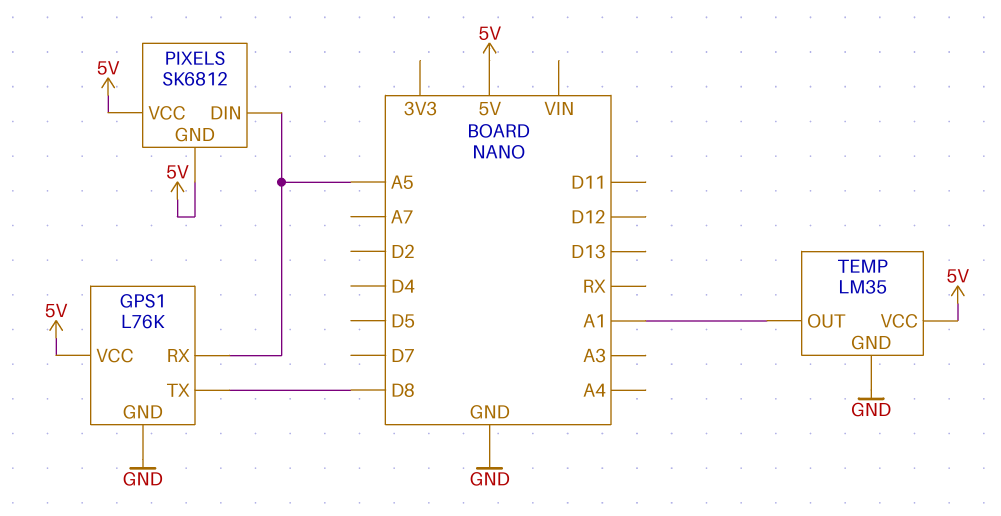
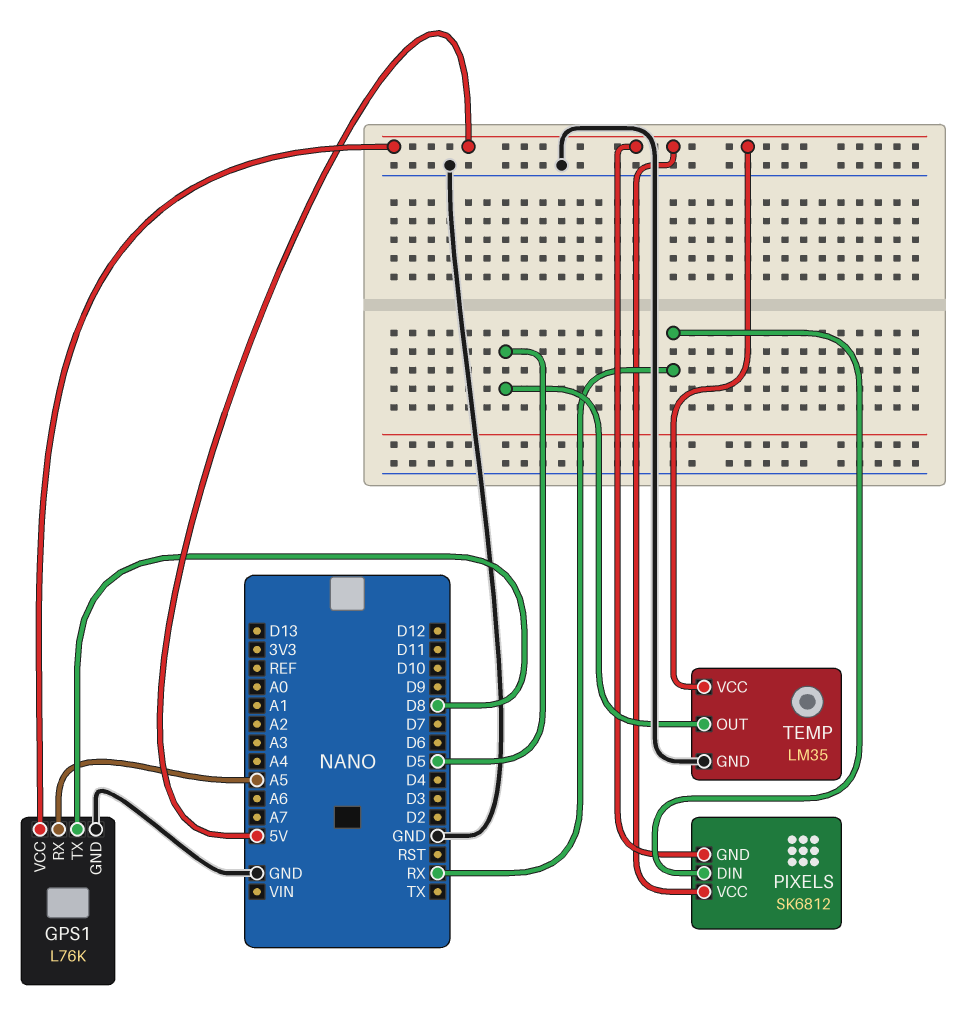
PIXELS pin DIN: A5 -> RX
TEMP pin OUT: A1 -> D5

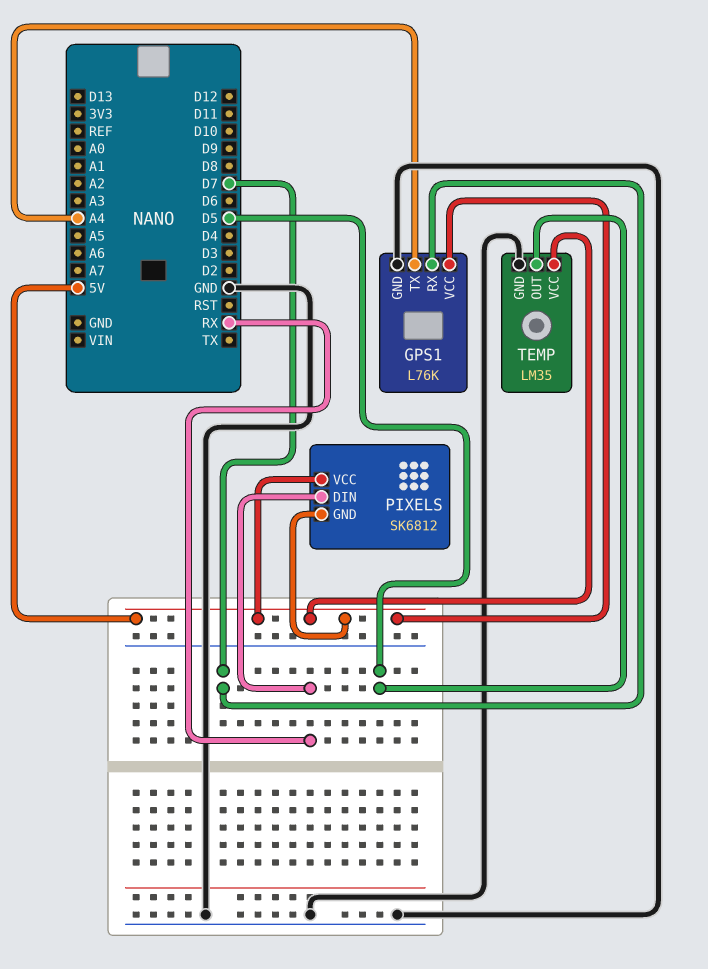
GPS1 pin RX: A5 -> D7
GPS1 pin TX: D8 -> A4

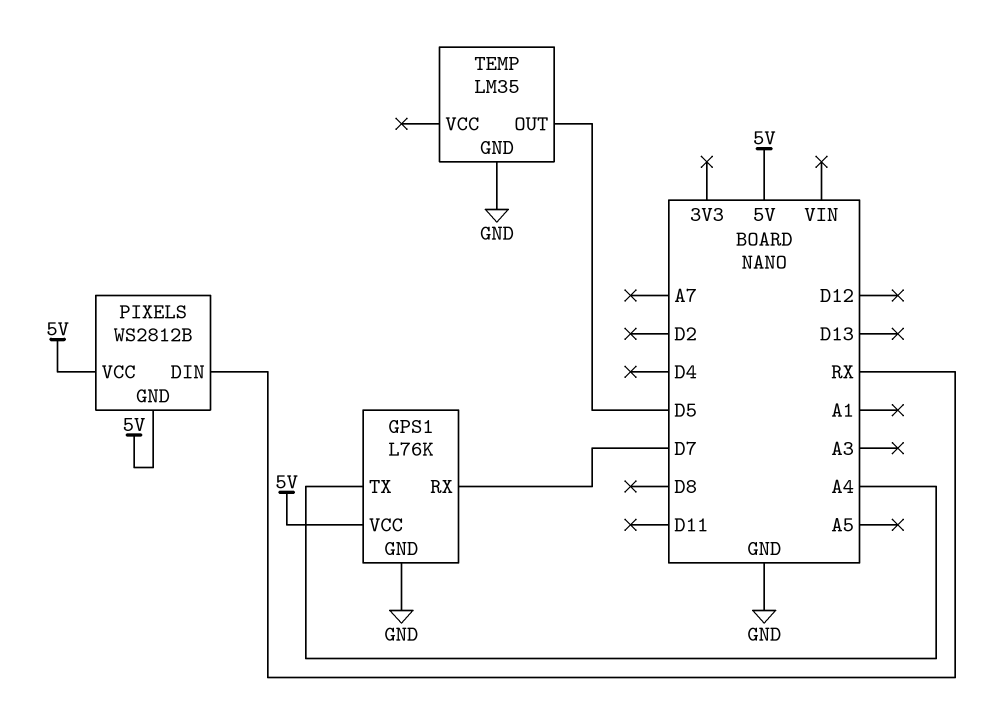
PIXELS: SK6812 -> WS2812B
TEMP pin VCC: 5V -> none

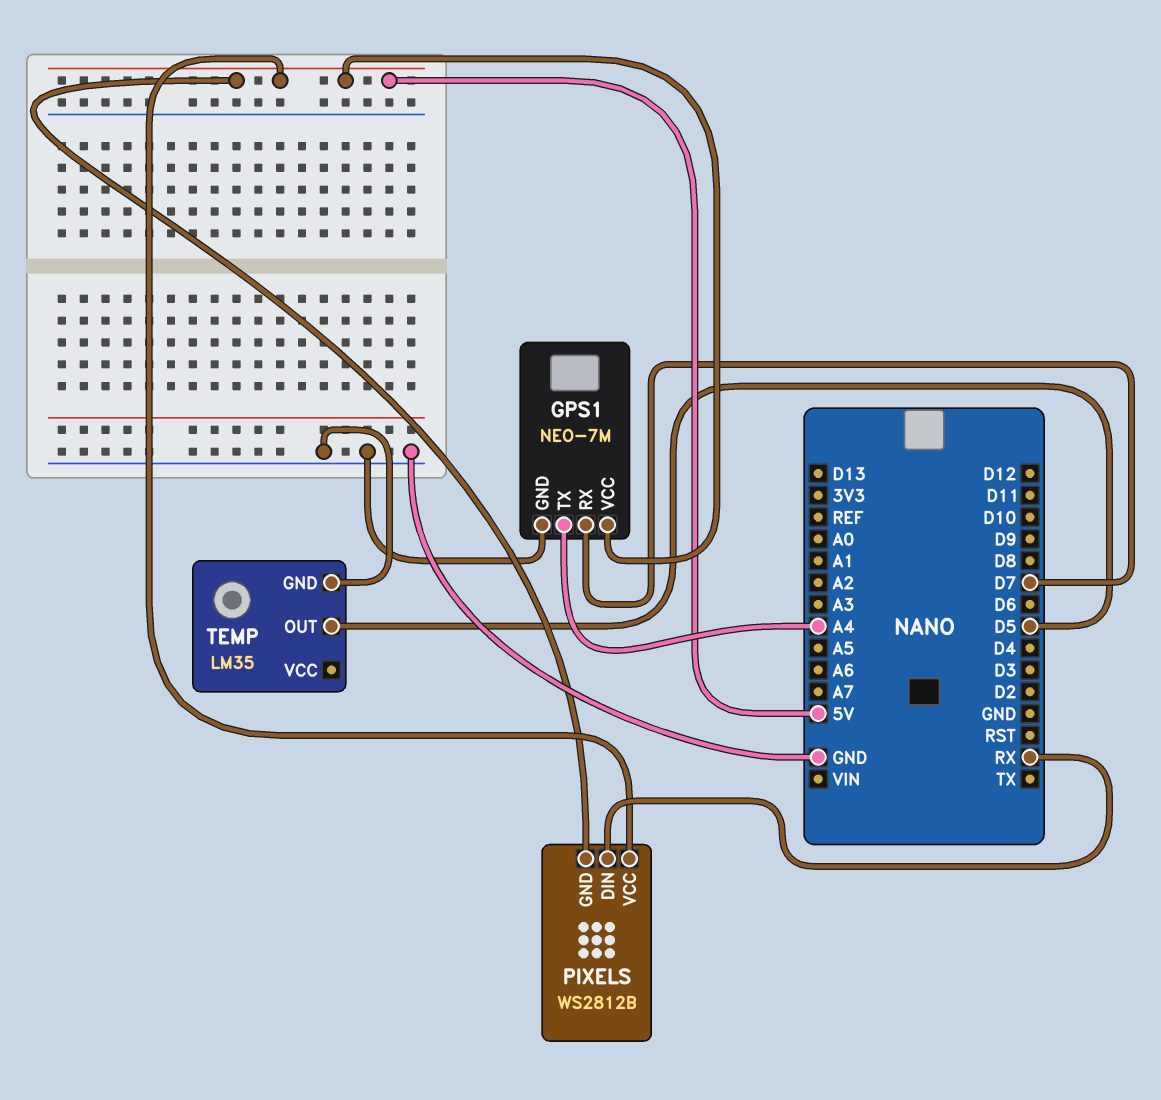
GPS1: L76K -> NEO-7M

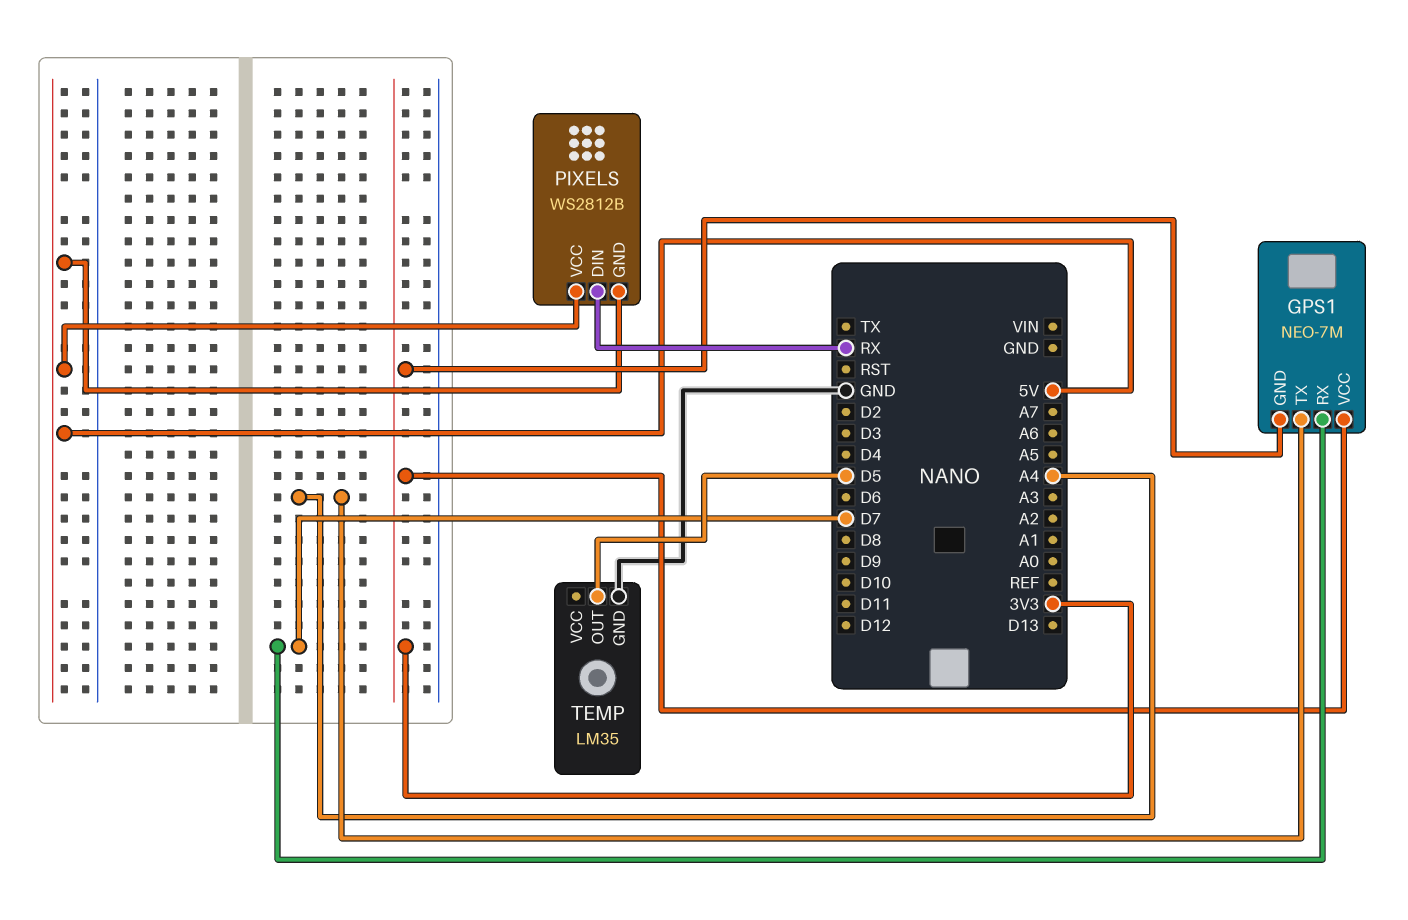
GPS1 pin GND: GND -> 3V3
GPS1 pin VCC: 5V -> 3V3

